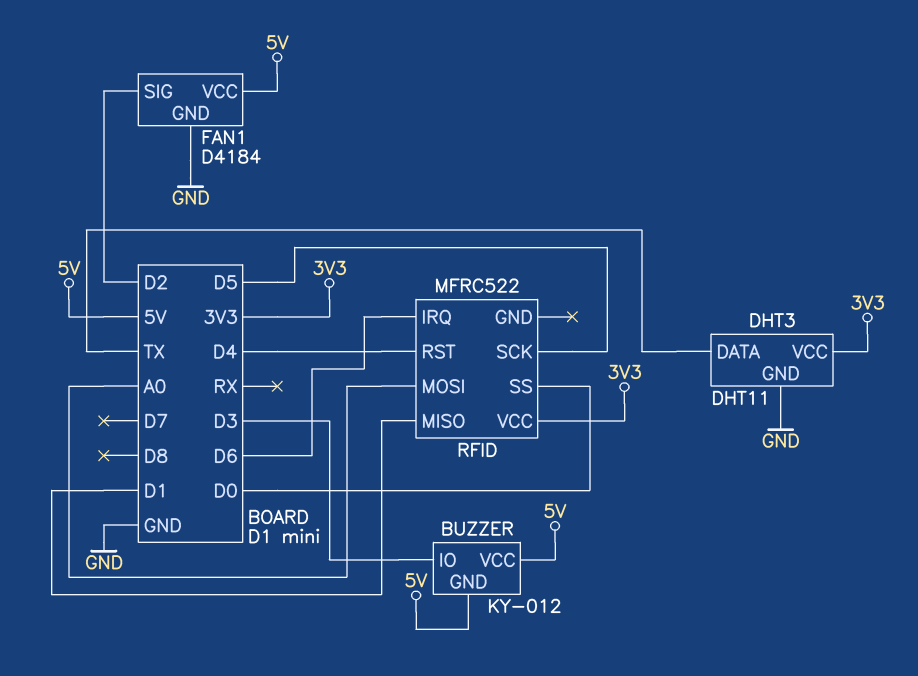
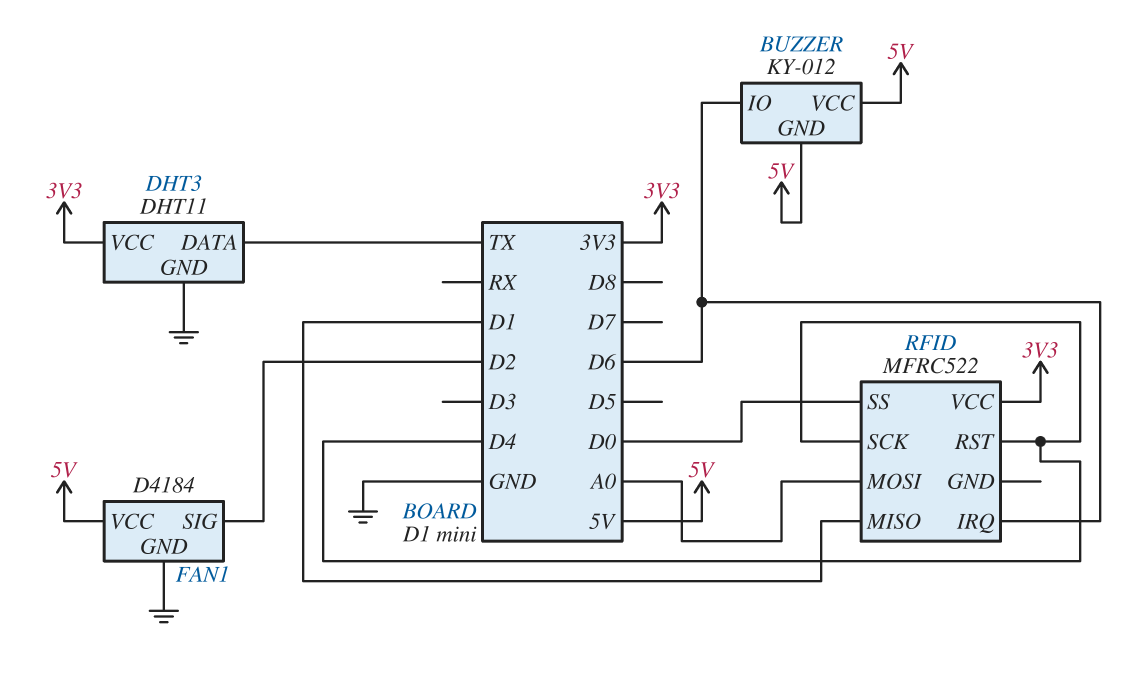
BUZZER pin IO: D3 -> D6
RFID pin SCK: D5 -> D4

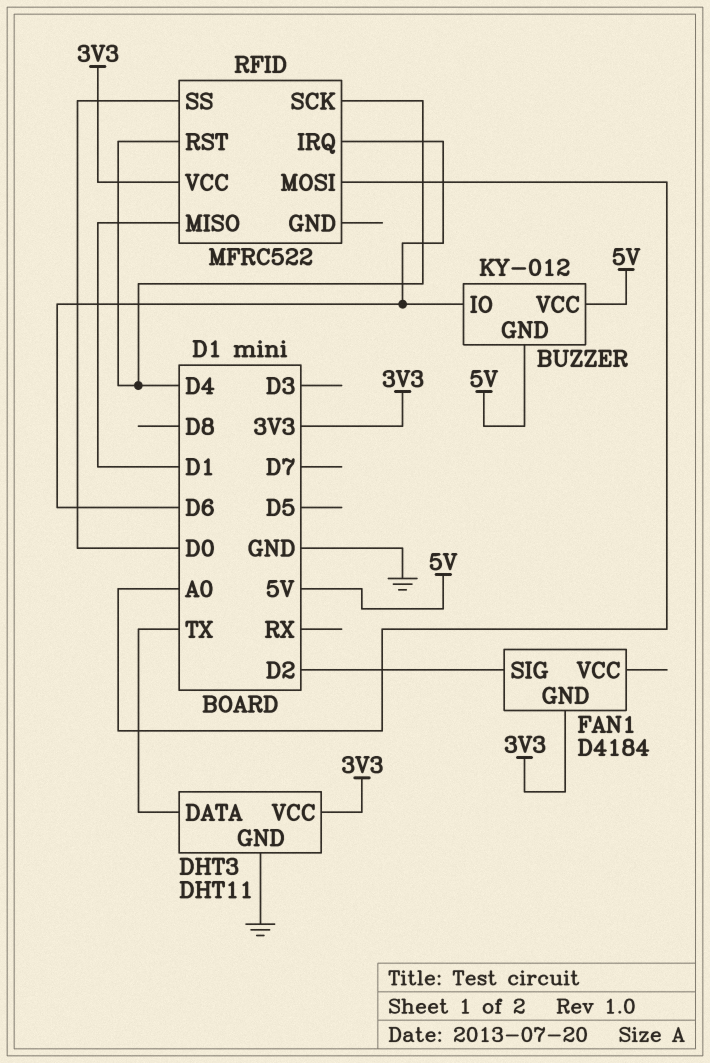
FAN1 pin GND: GND -> 3V3
FAN1 pin VCC: 5V -> none

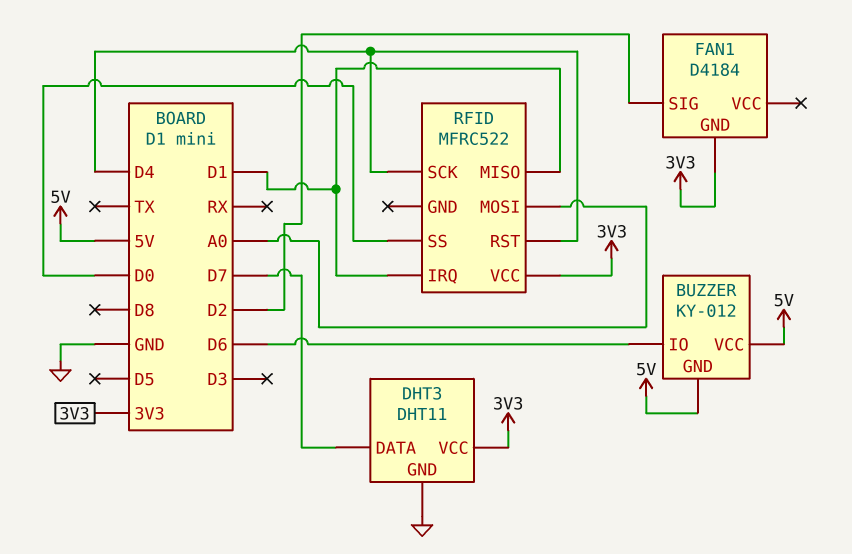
DHT3 pin DATA: TX -> D7
RFID pin IRQ: D6 -> D1

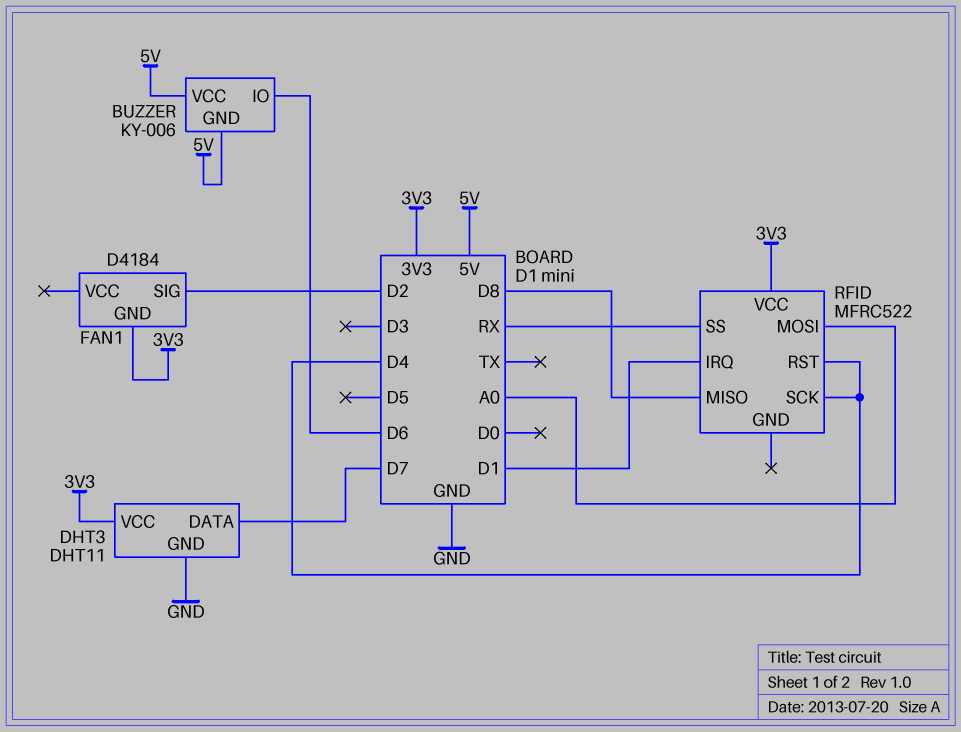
BUZZER: KY-012 -> KY-006
RFID pin MISO: D1 -> D8
RFID pin SS: D0 -> RX

